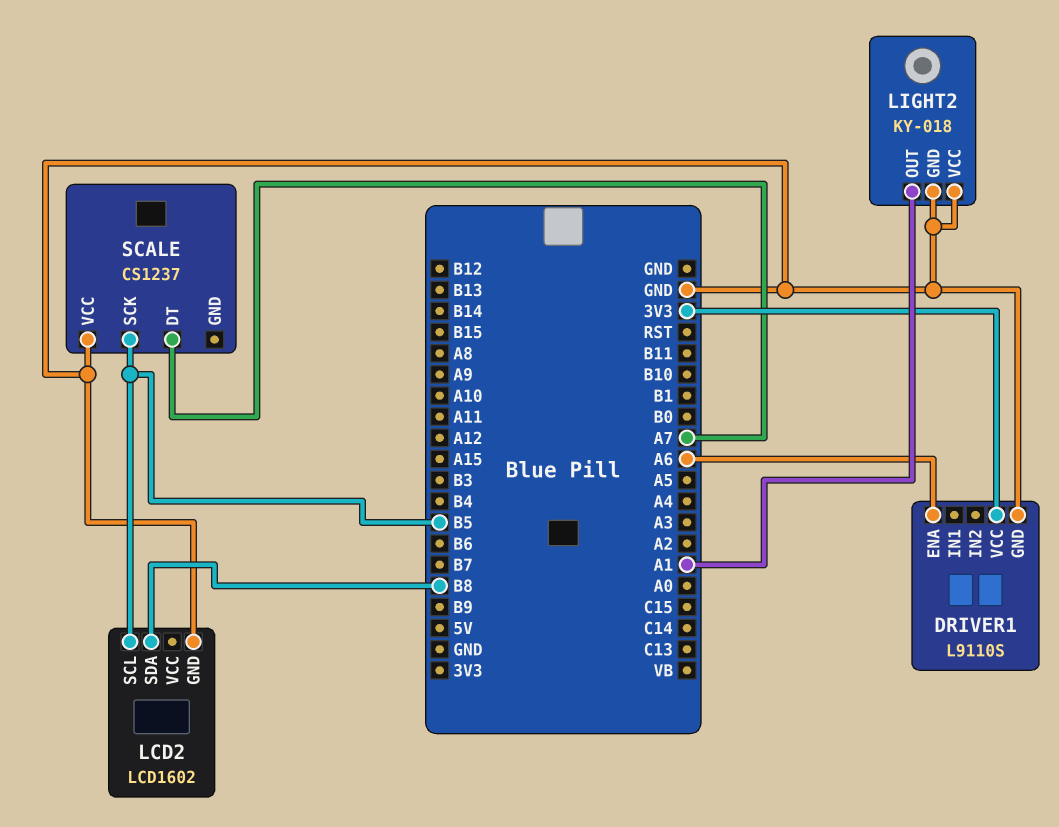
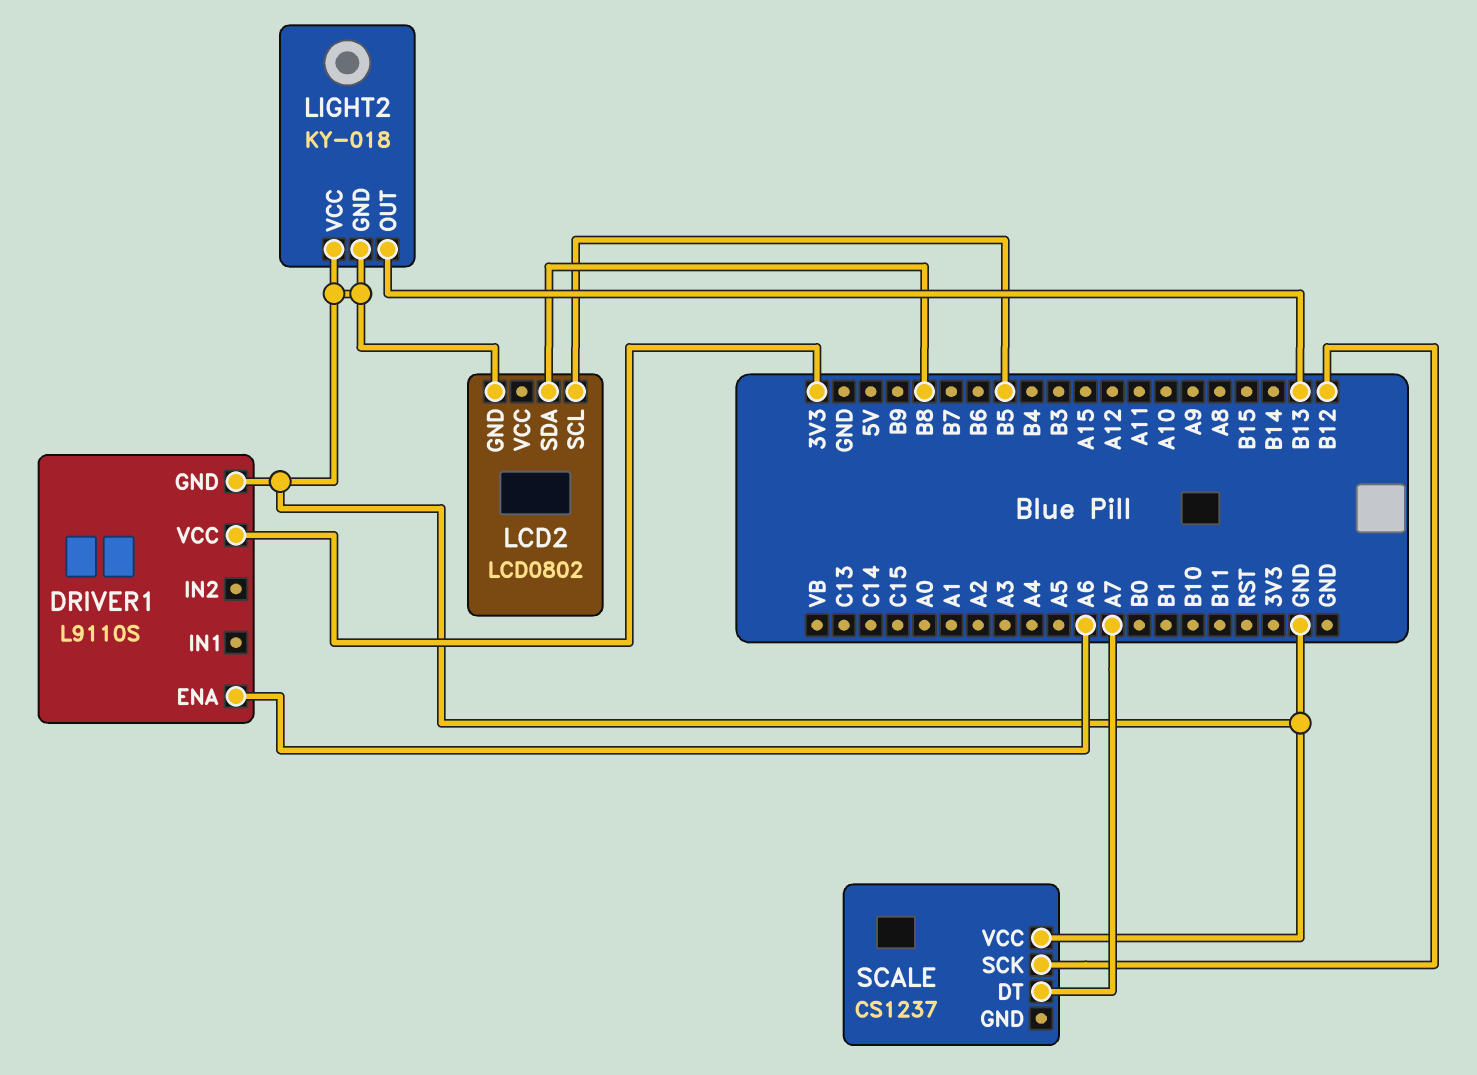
LCD2: LCD1602 -> LCD0802
LIGHT2 pin OUT: A1 -> B13
SCALE pin SCK: B5 -> B12

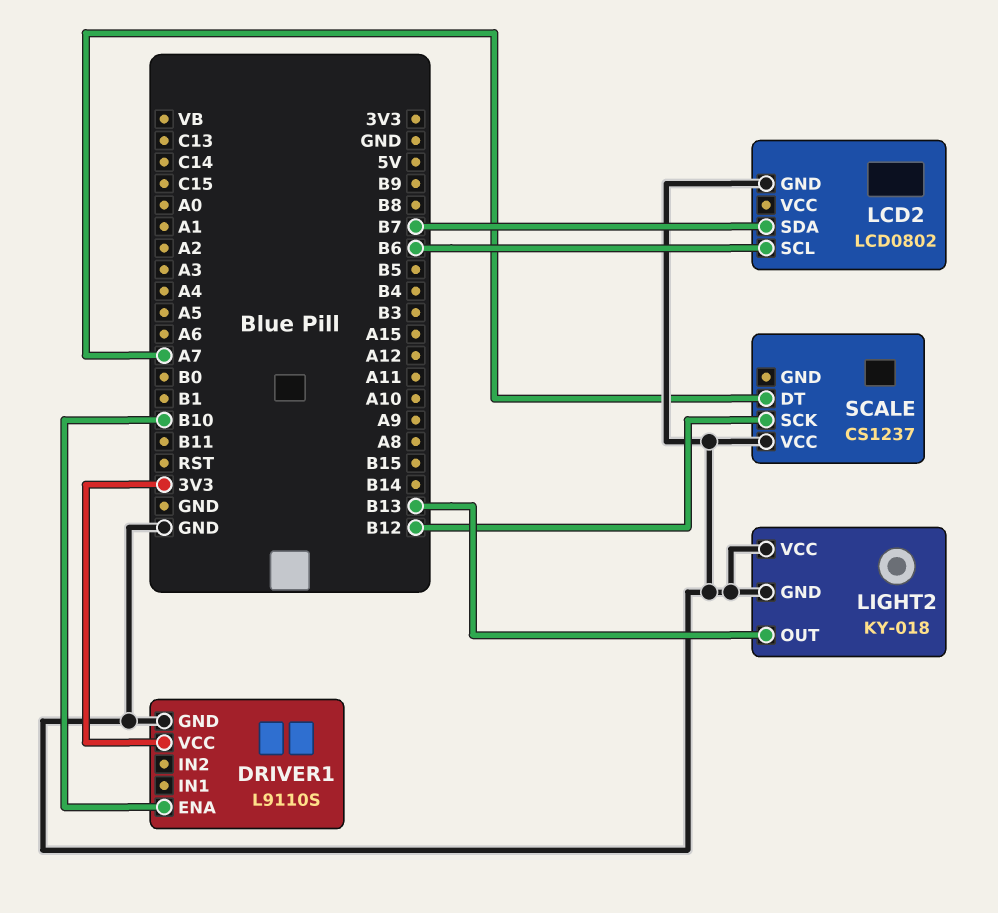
DRIVER1 pin ENA: A6 -> B10
LCD2 pin SCL: B5 -> B6
LCD2 pin SDA: B8 -> B7

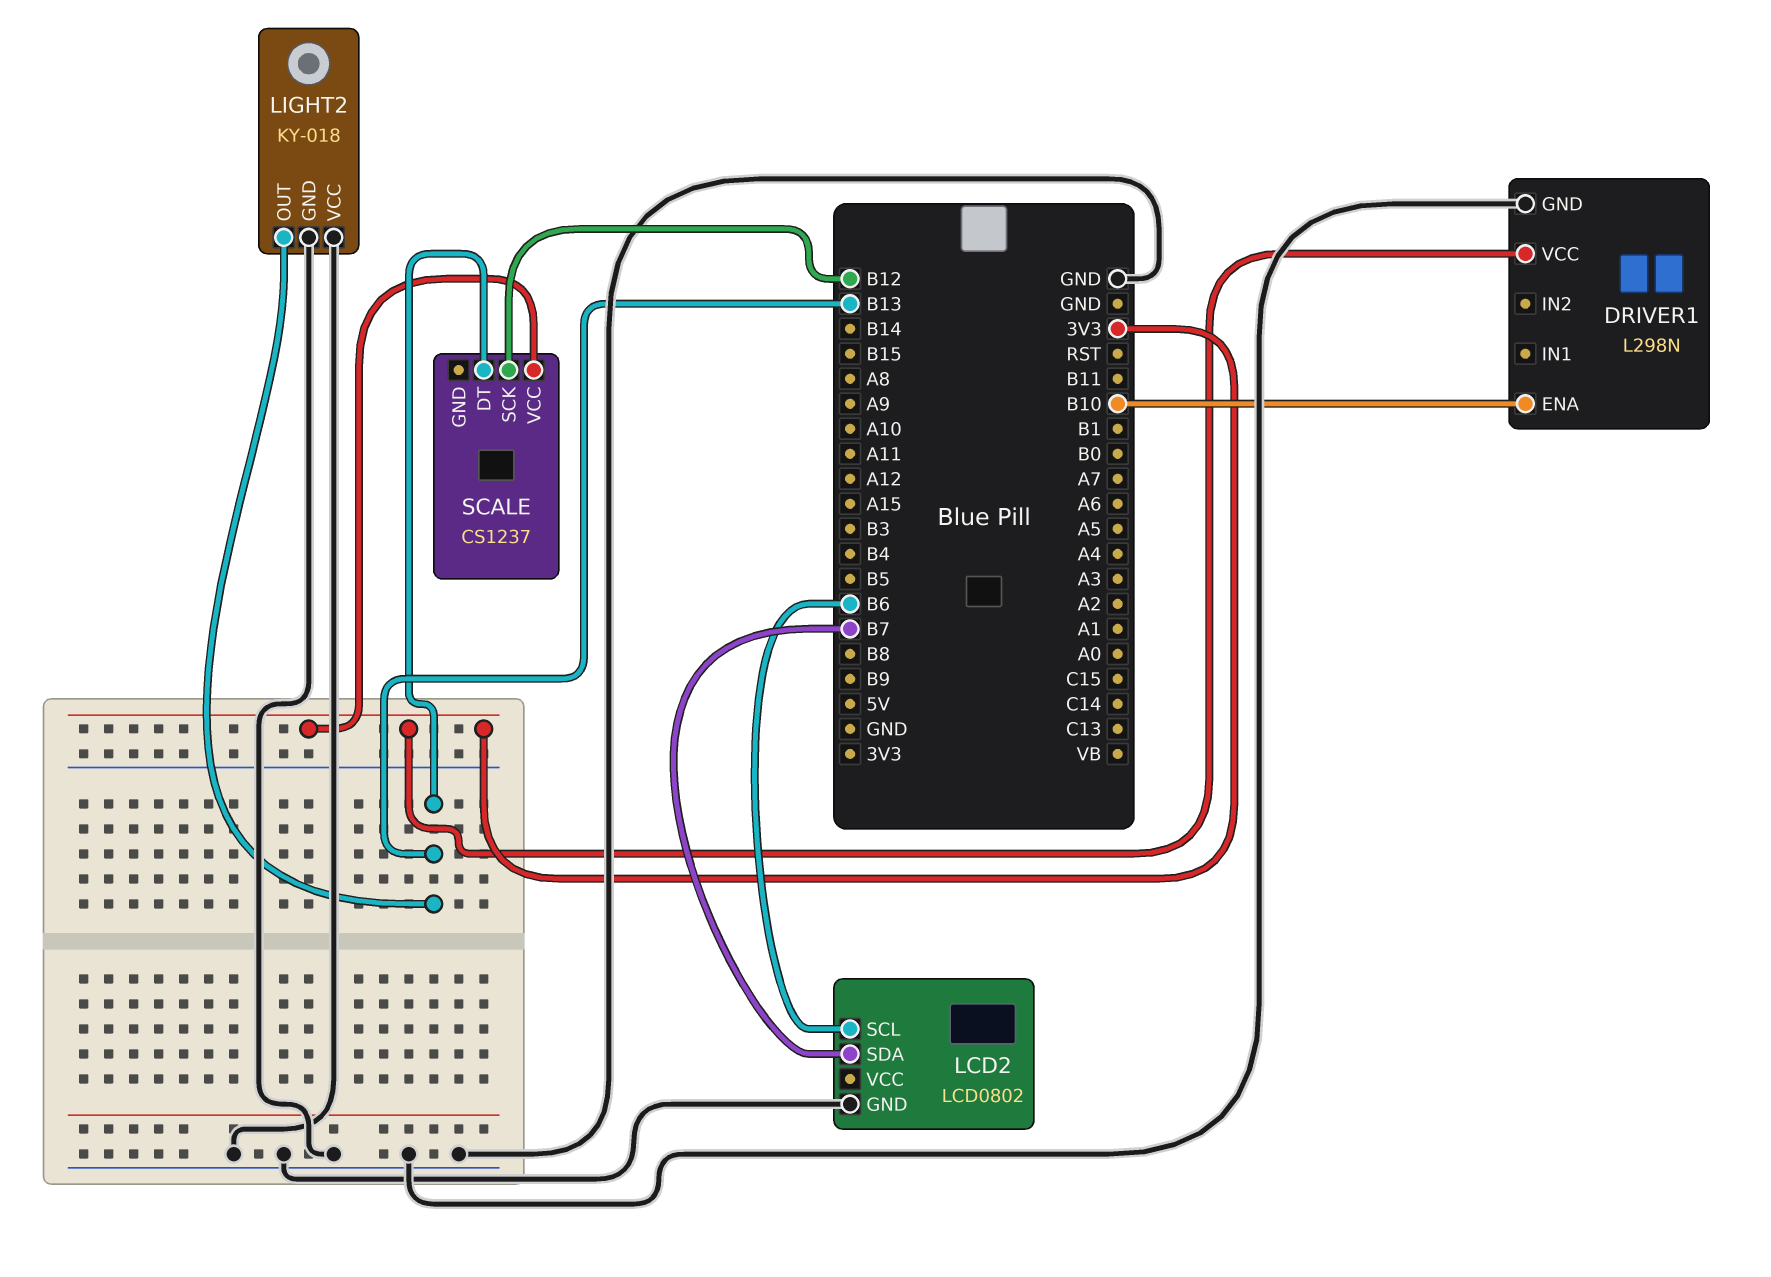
DRIVER1: L9110S -> L298N
SCALE pin DT: A7 -> B13
SCALE pin VCC: GND -> 3V3

